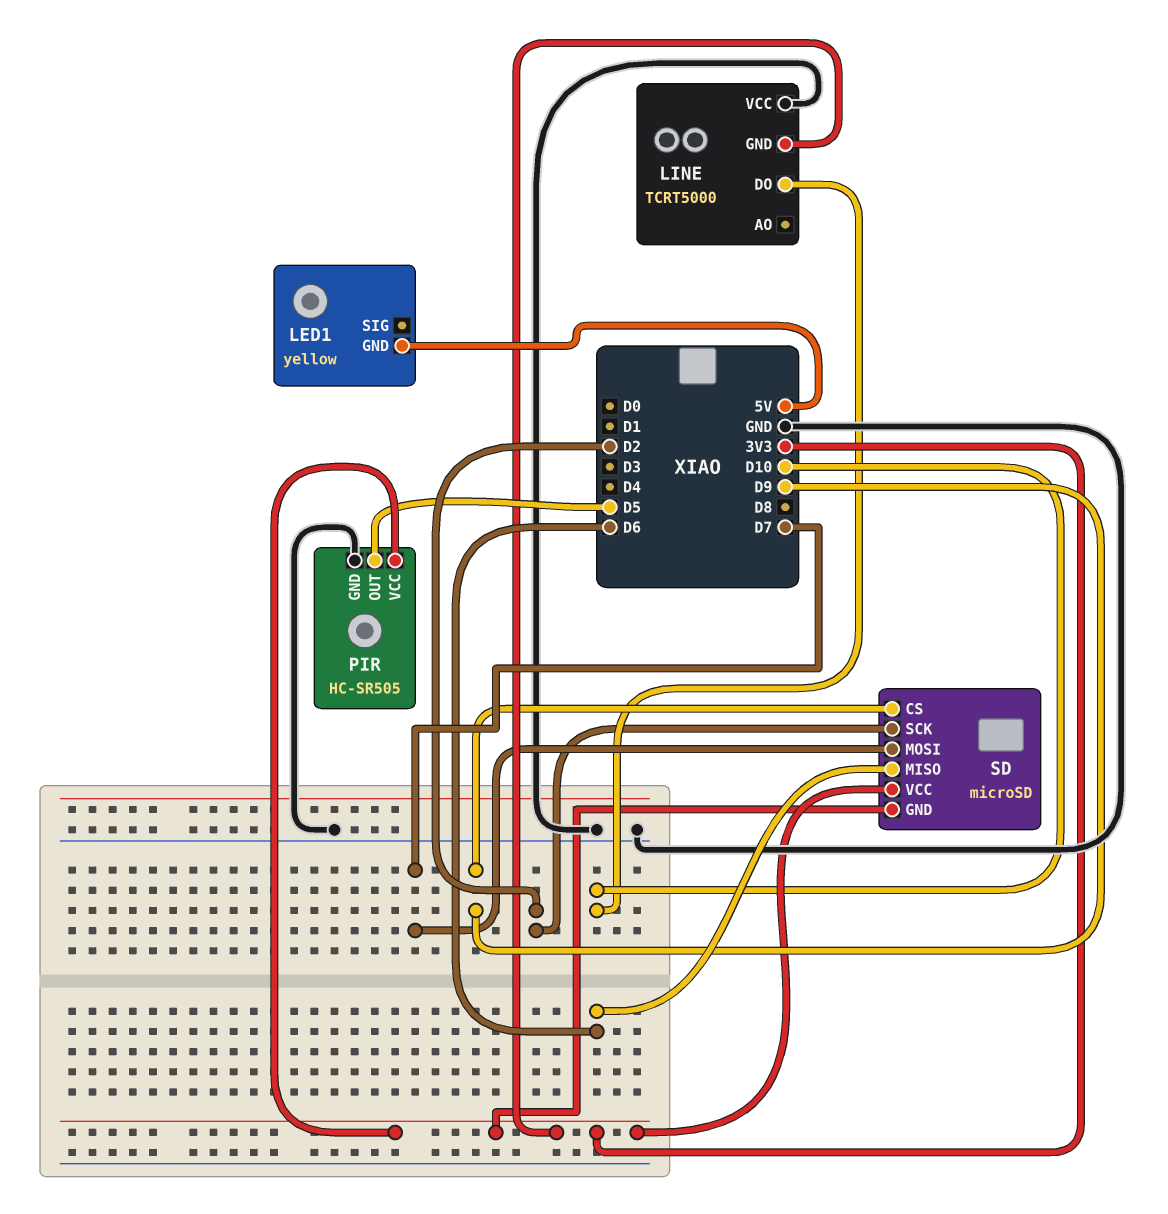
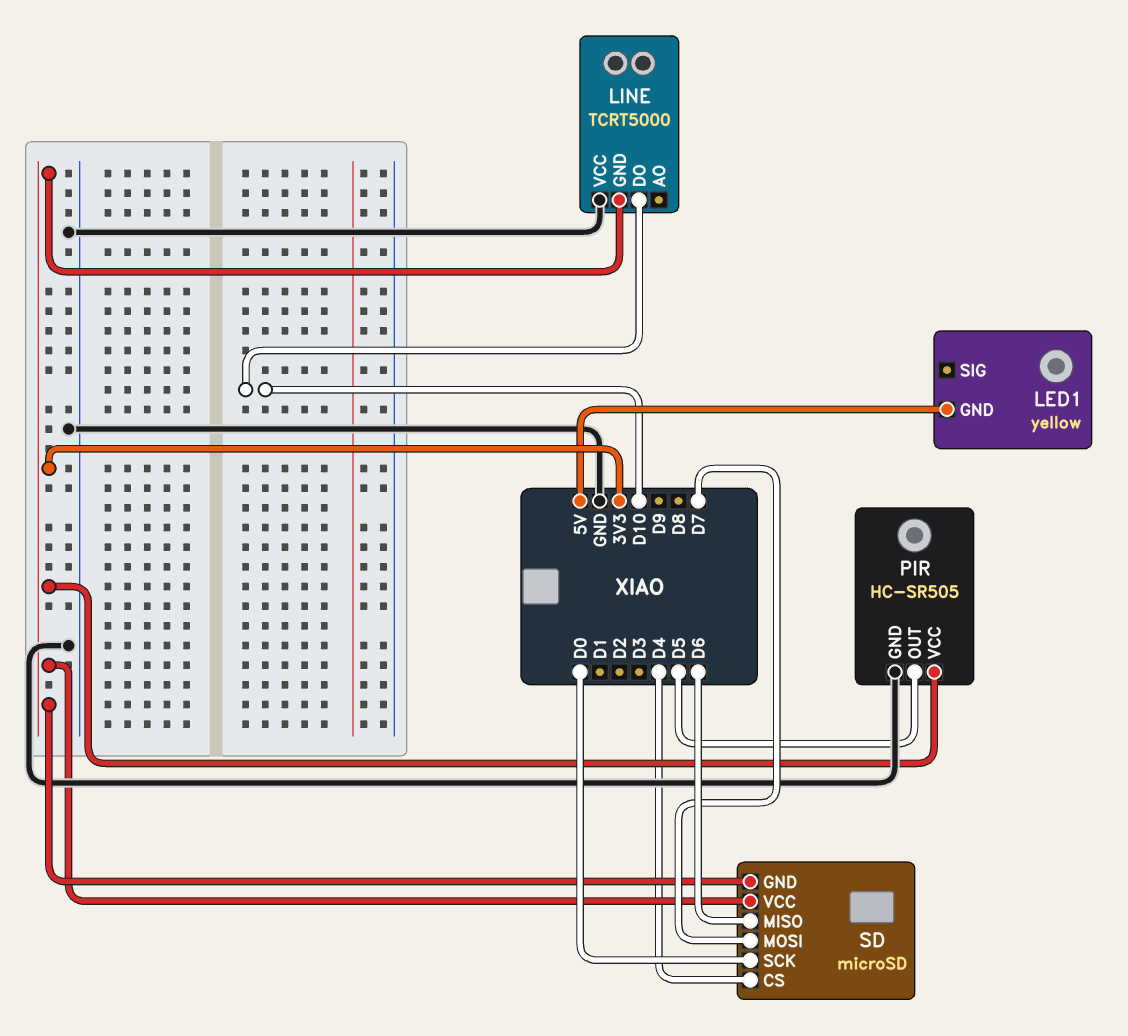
SD pin CS: D9 -> D4
SD pin SCK: D2 -> D0

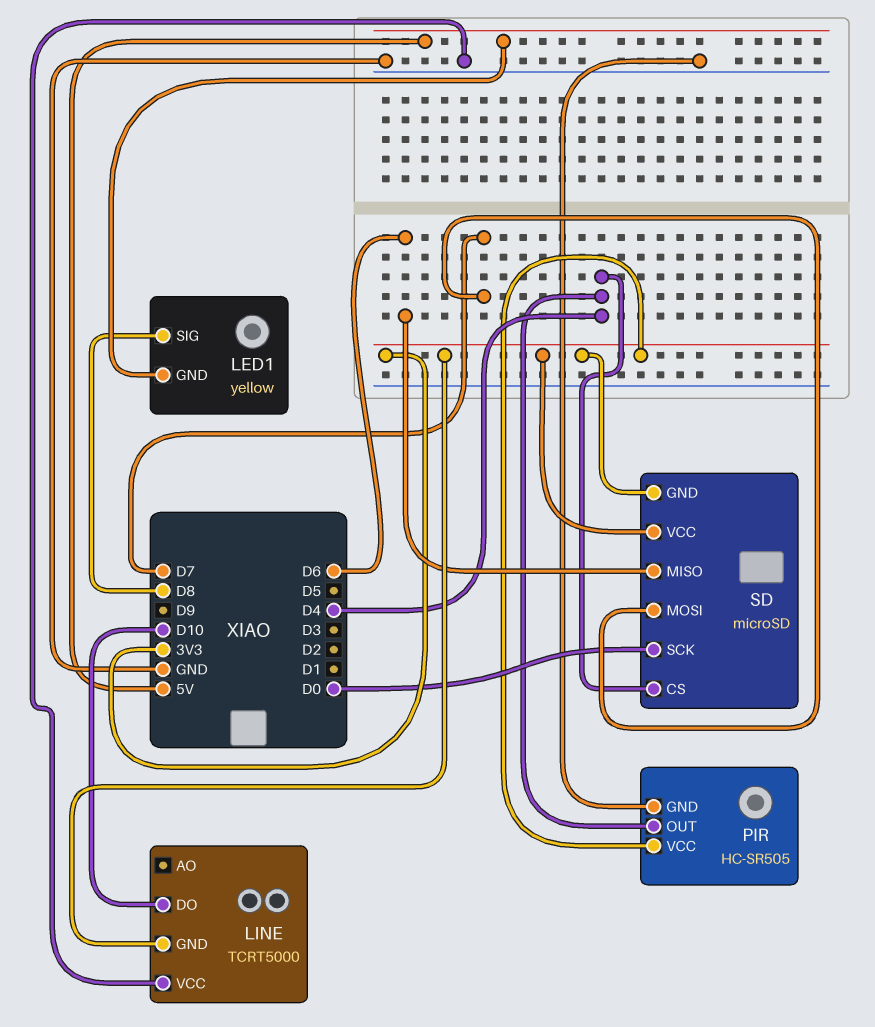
LED1 pin SIG: none -> D8
PIR pin OUT: D5 -> D4

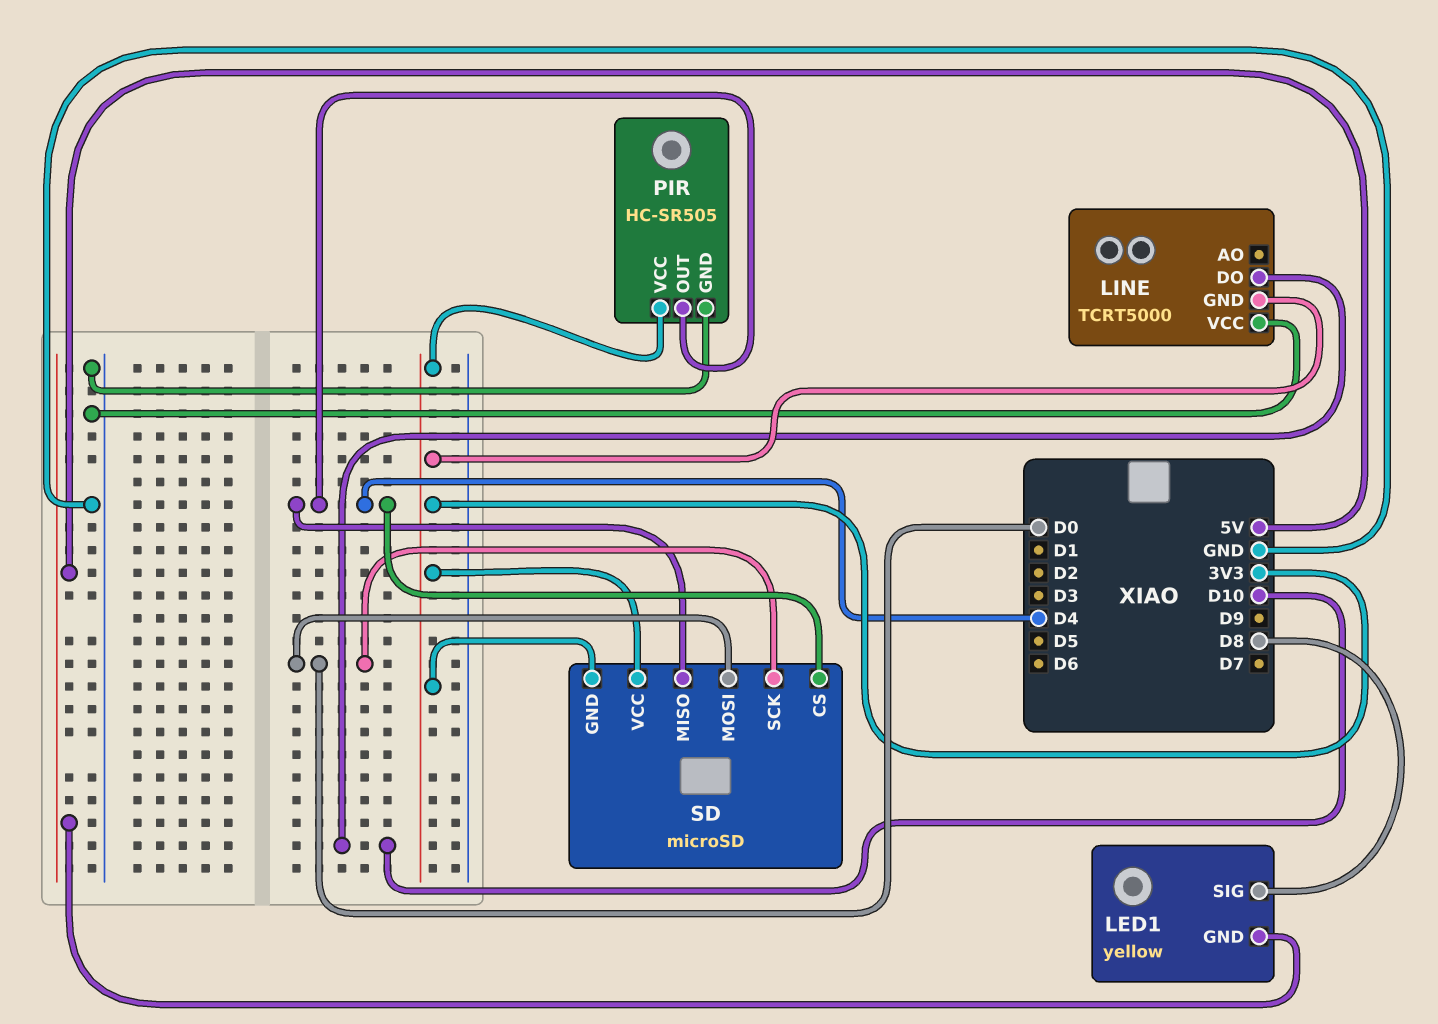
SD pin MISO: D6 -> D4
SD pin MOSI: D7 -> D0

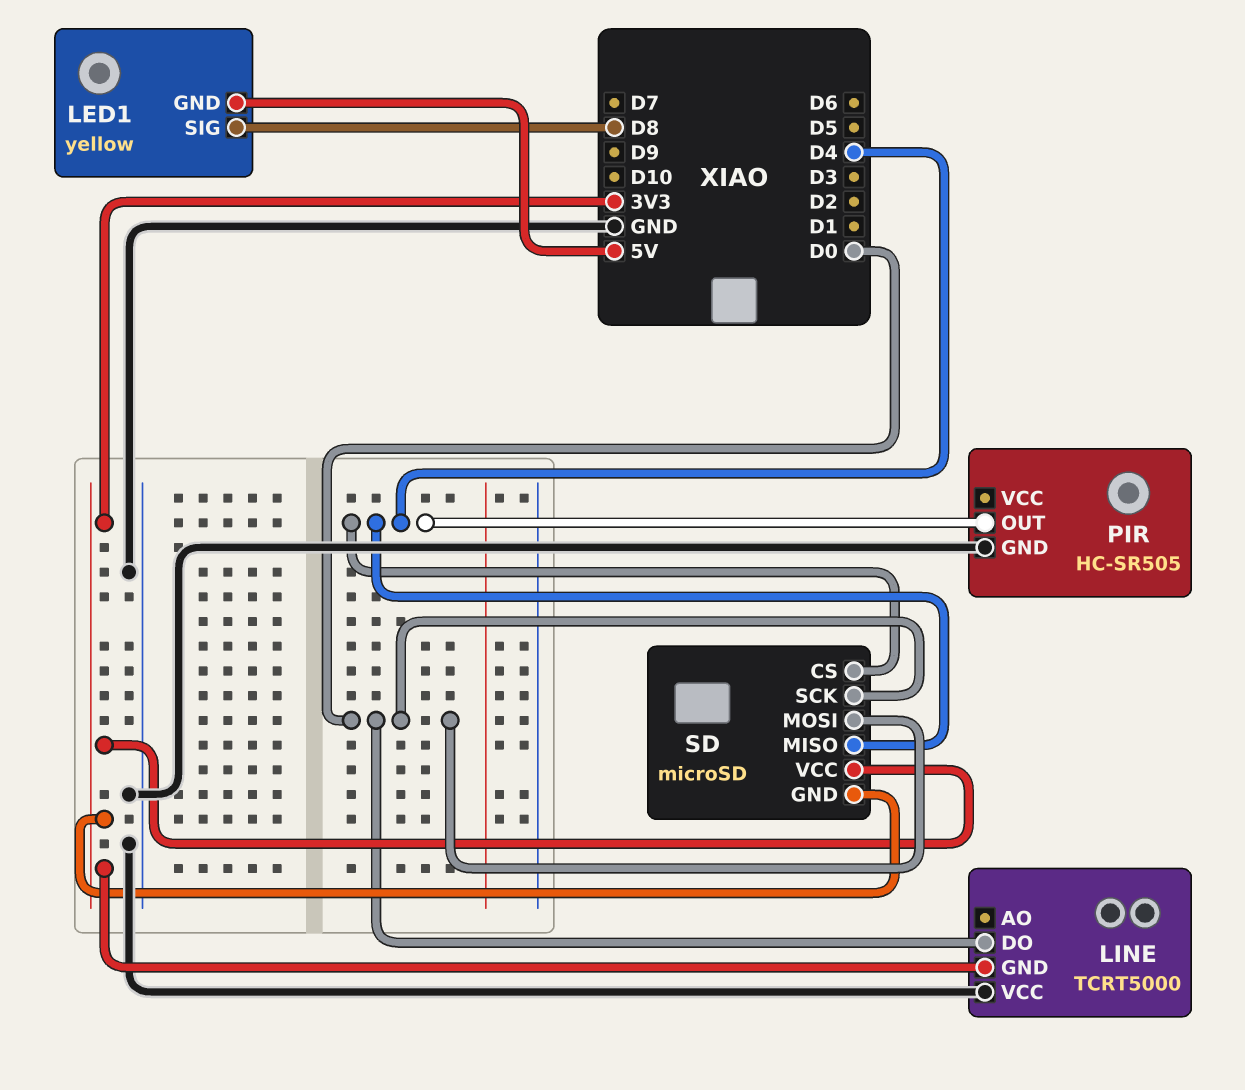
LINE pin DO: D10 -> D0
PIR pin VCC: 3V3 -> none

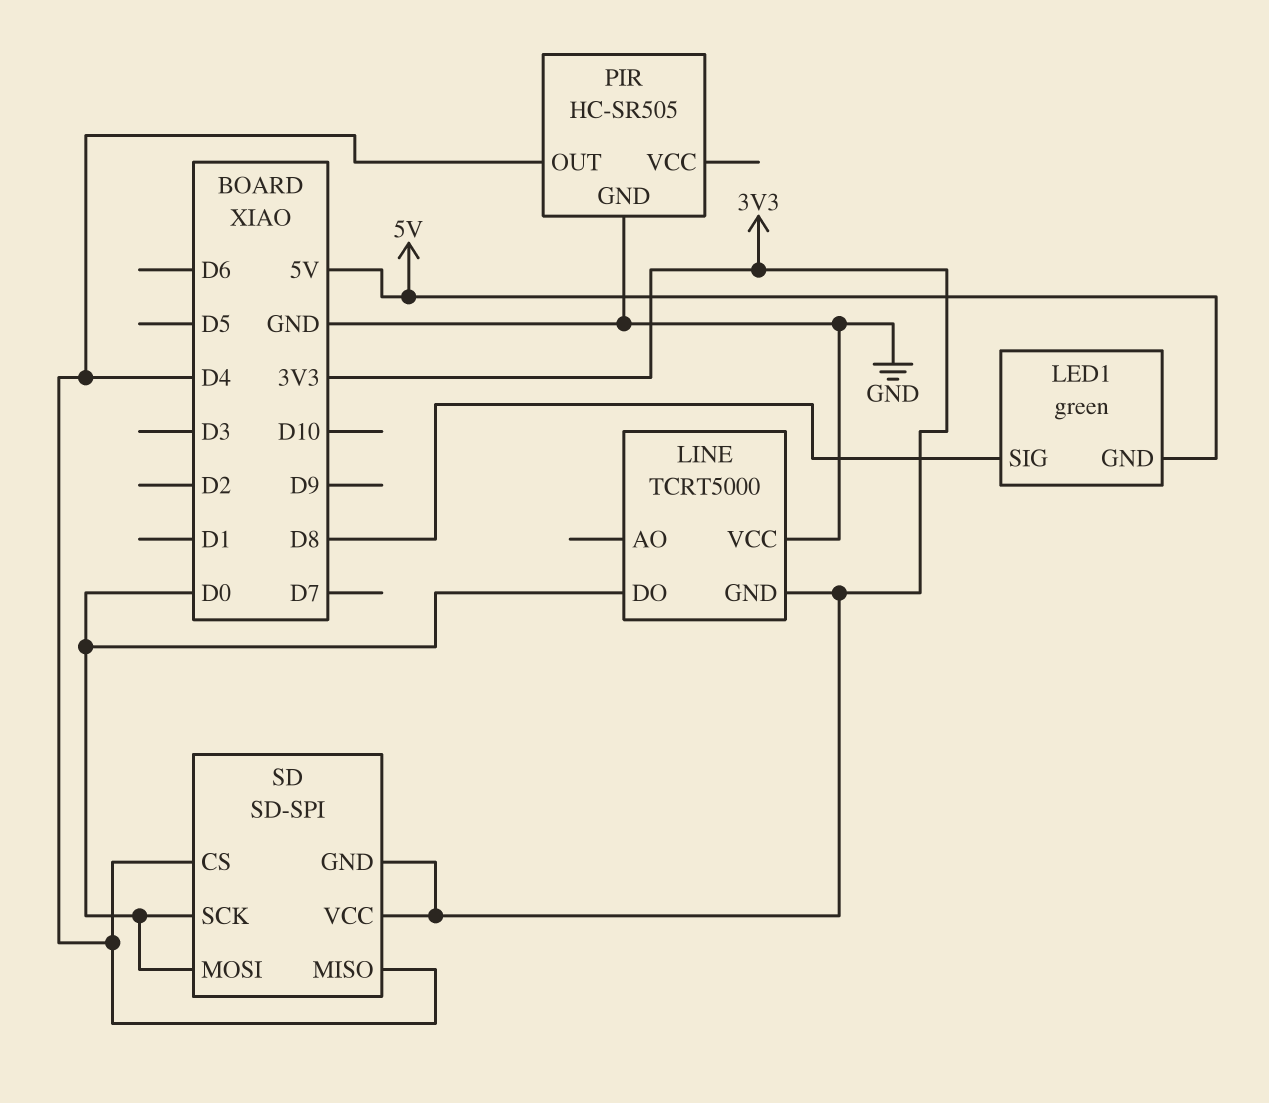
LED1: yellow -> green
SD: microSD -> SD-SPI

